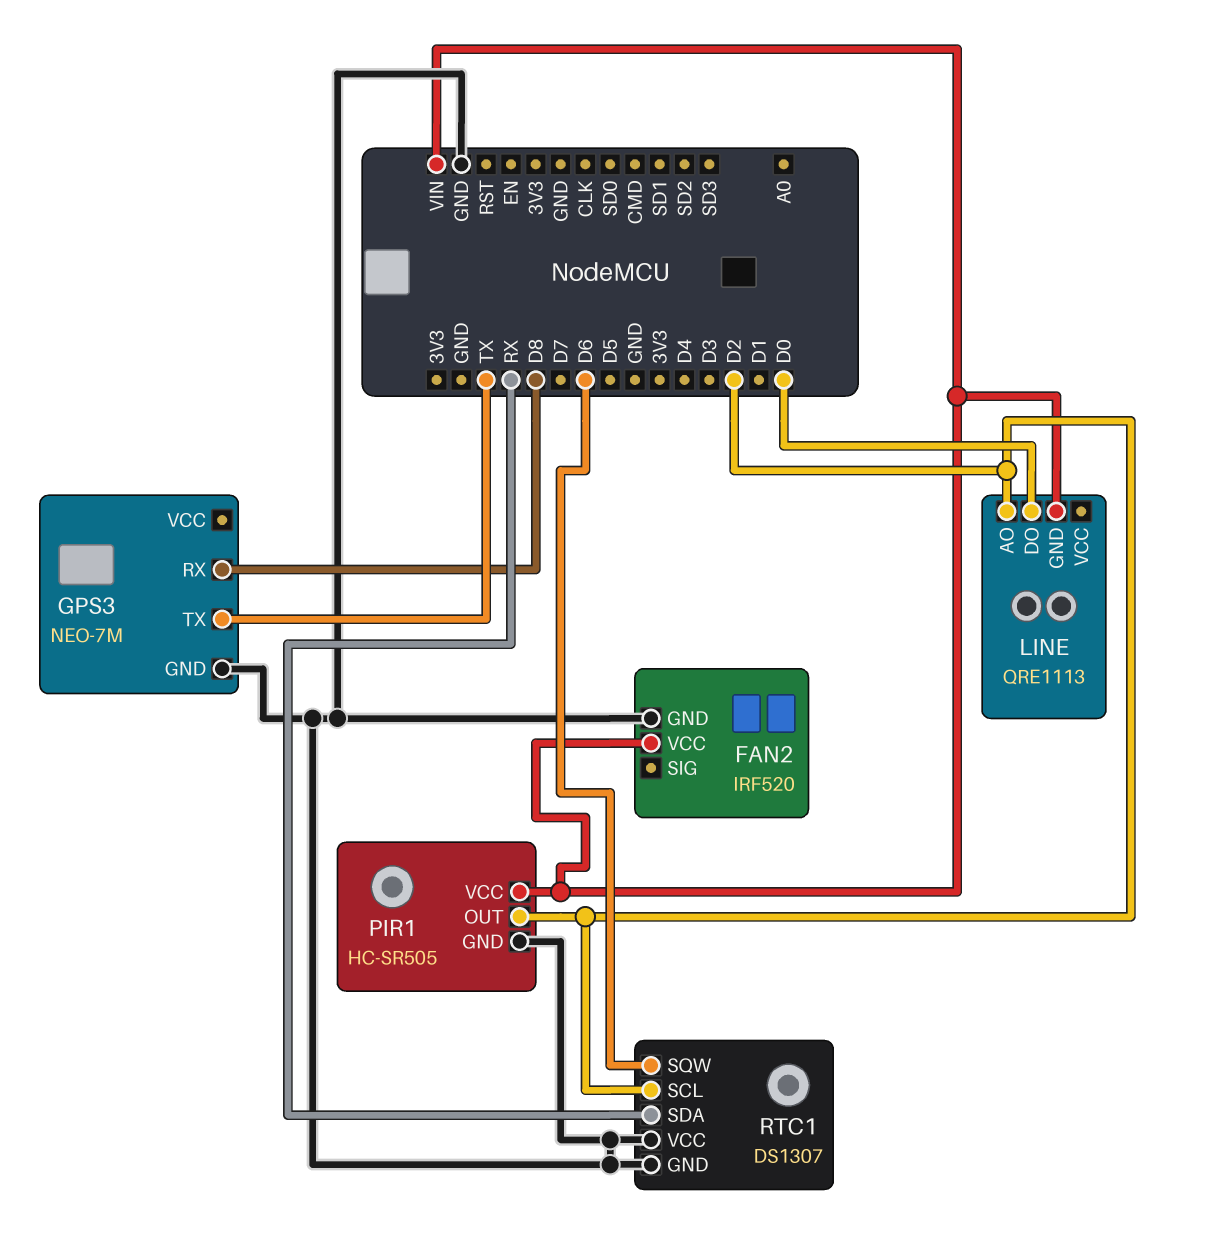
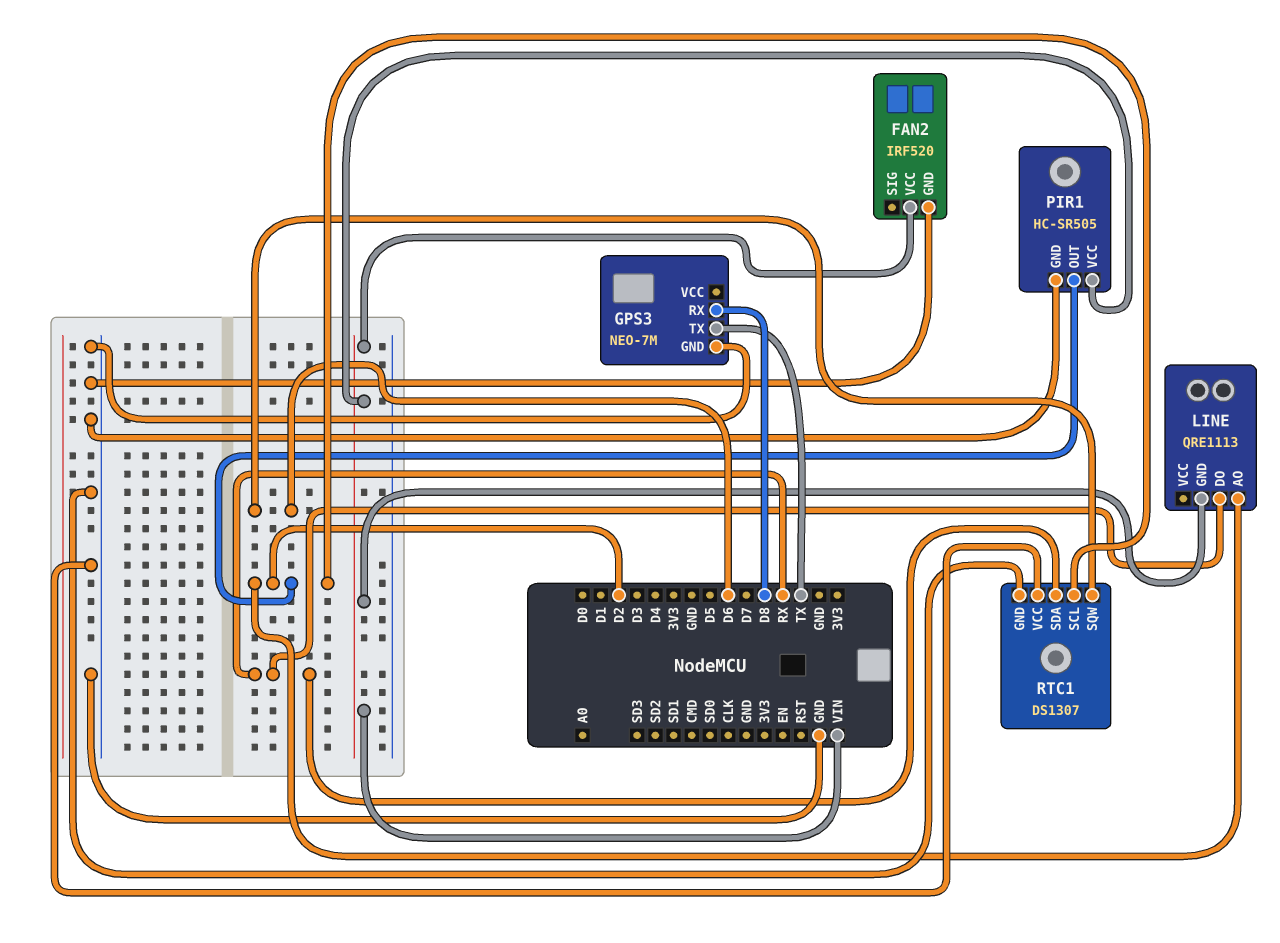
LINE pin DO: D0 -> RX

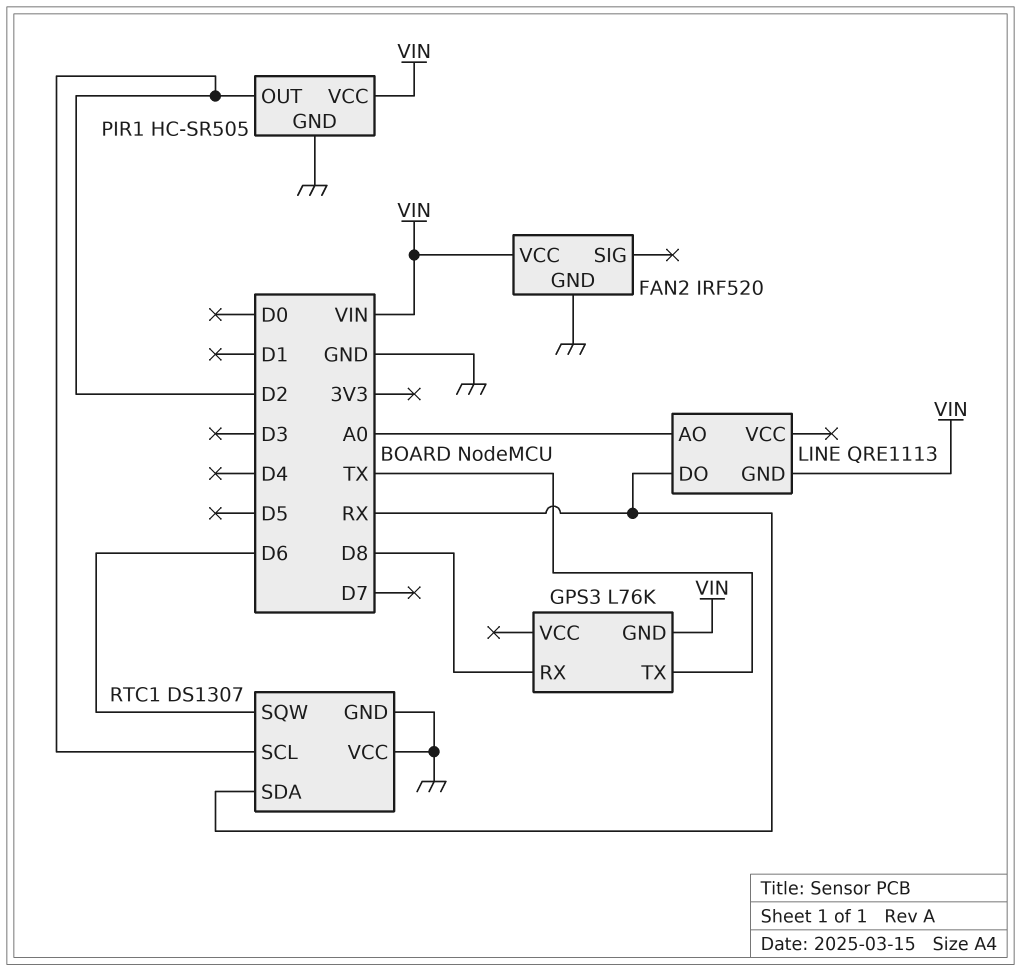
GPS3: NEO-7M -> L76K
GPS3 pin GND: GND -> VIN
LINE pin AO: D2 -> A0

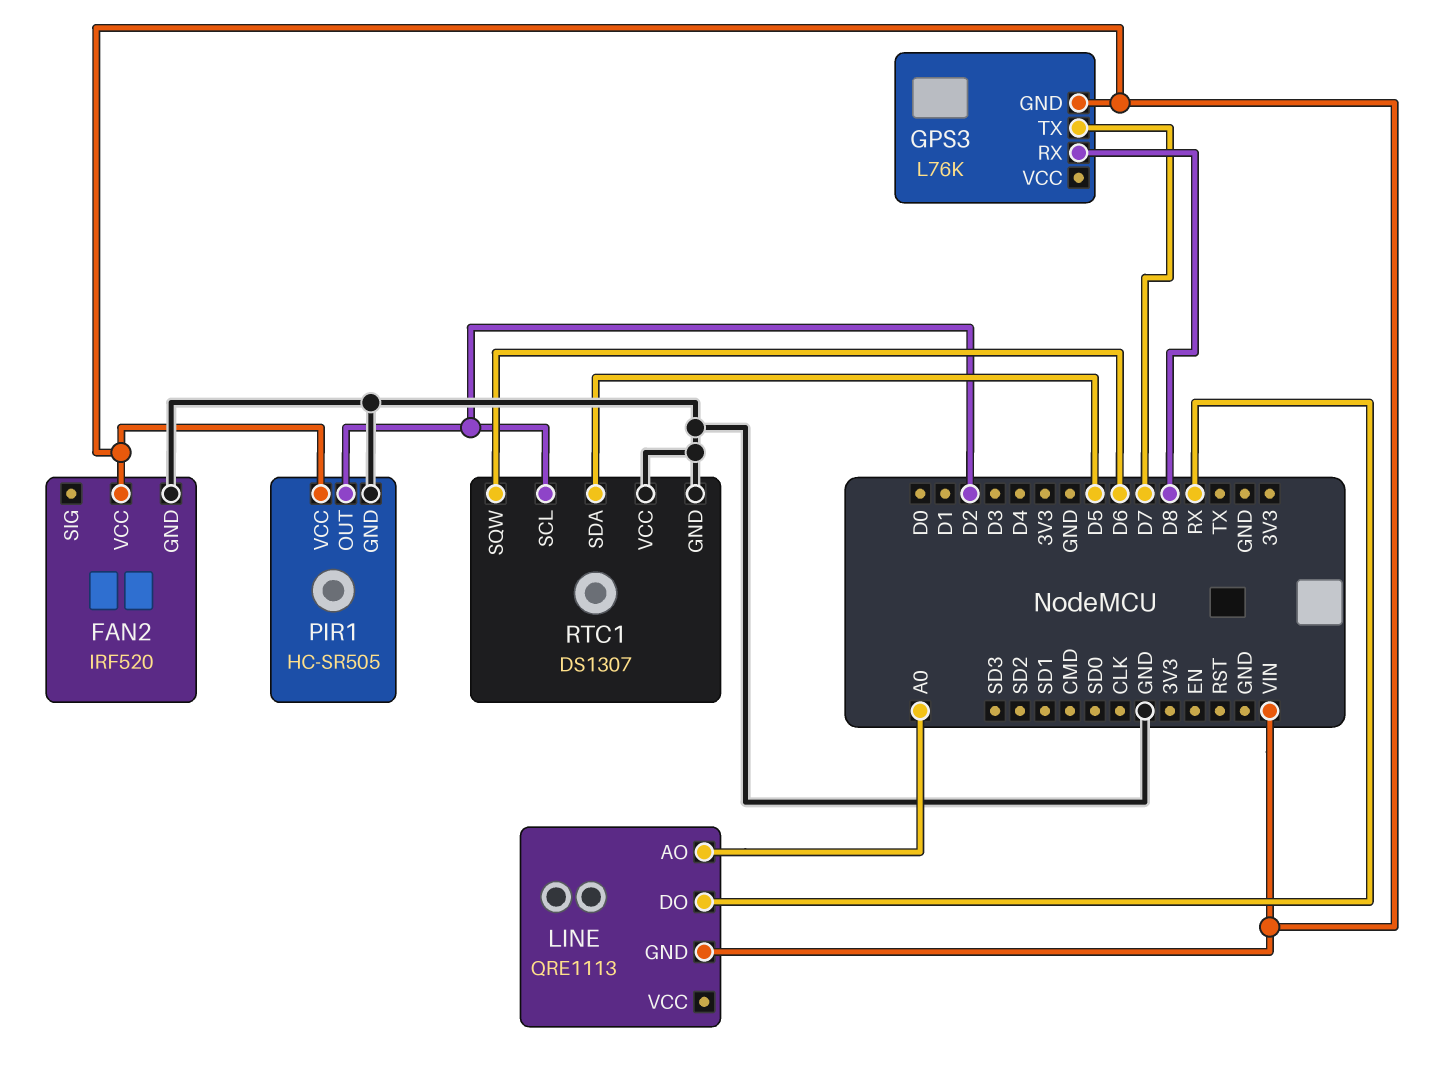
GPS3 pin TX: TX -> D7
RTC1 pin SDA: RX -> D5

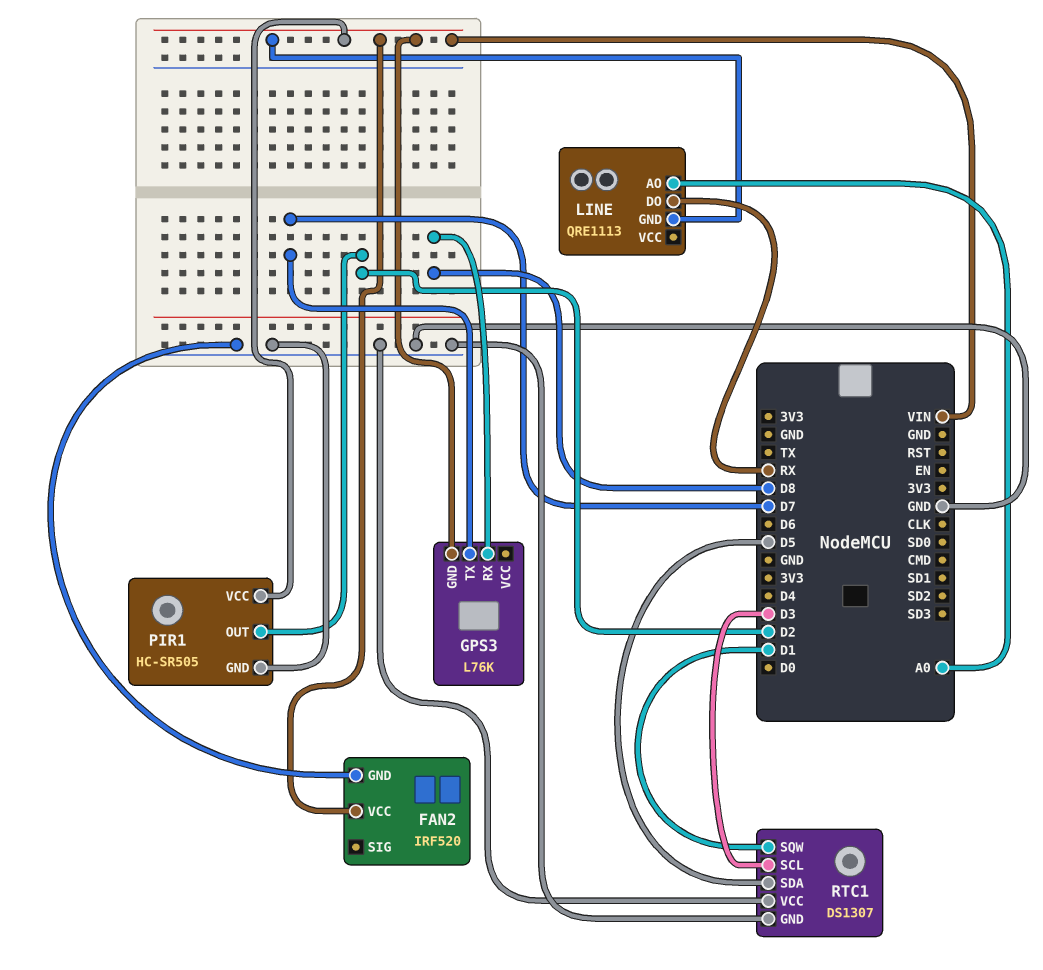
RTC1 pin SCL: D2 -> D3
RTC1 pin SQW: D6 -> D1

